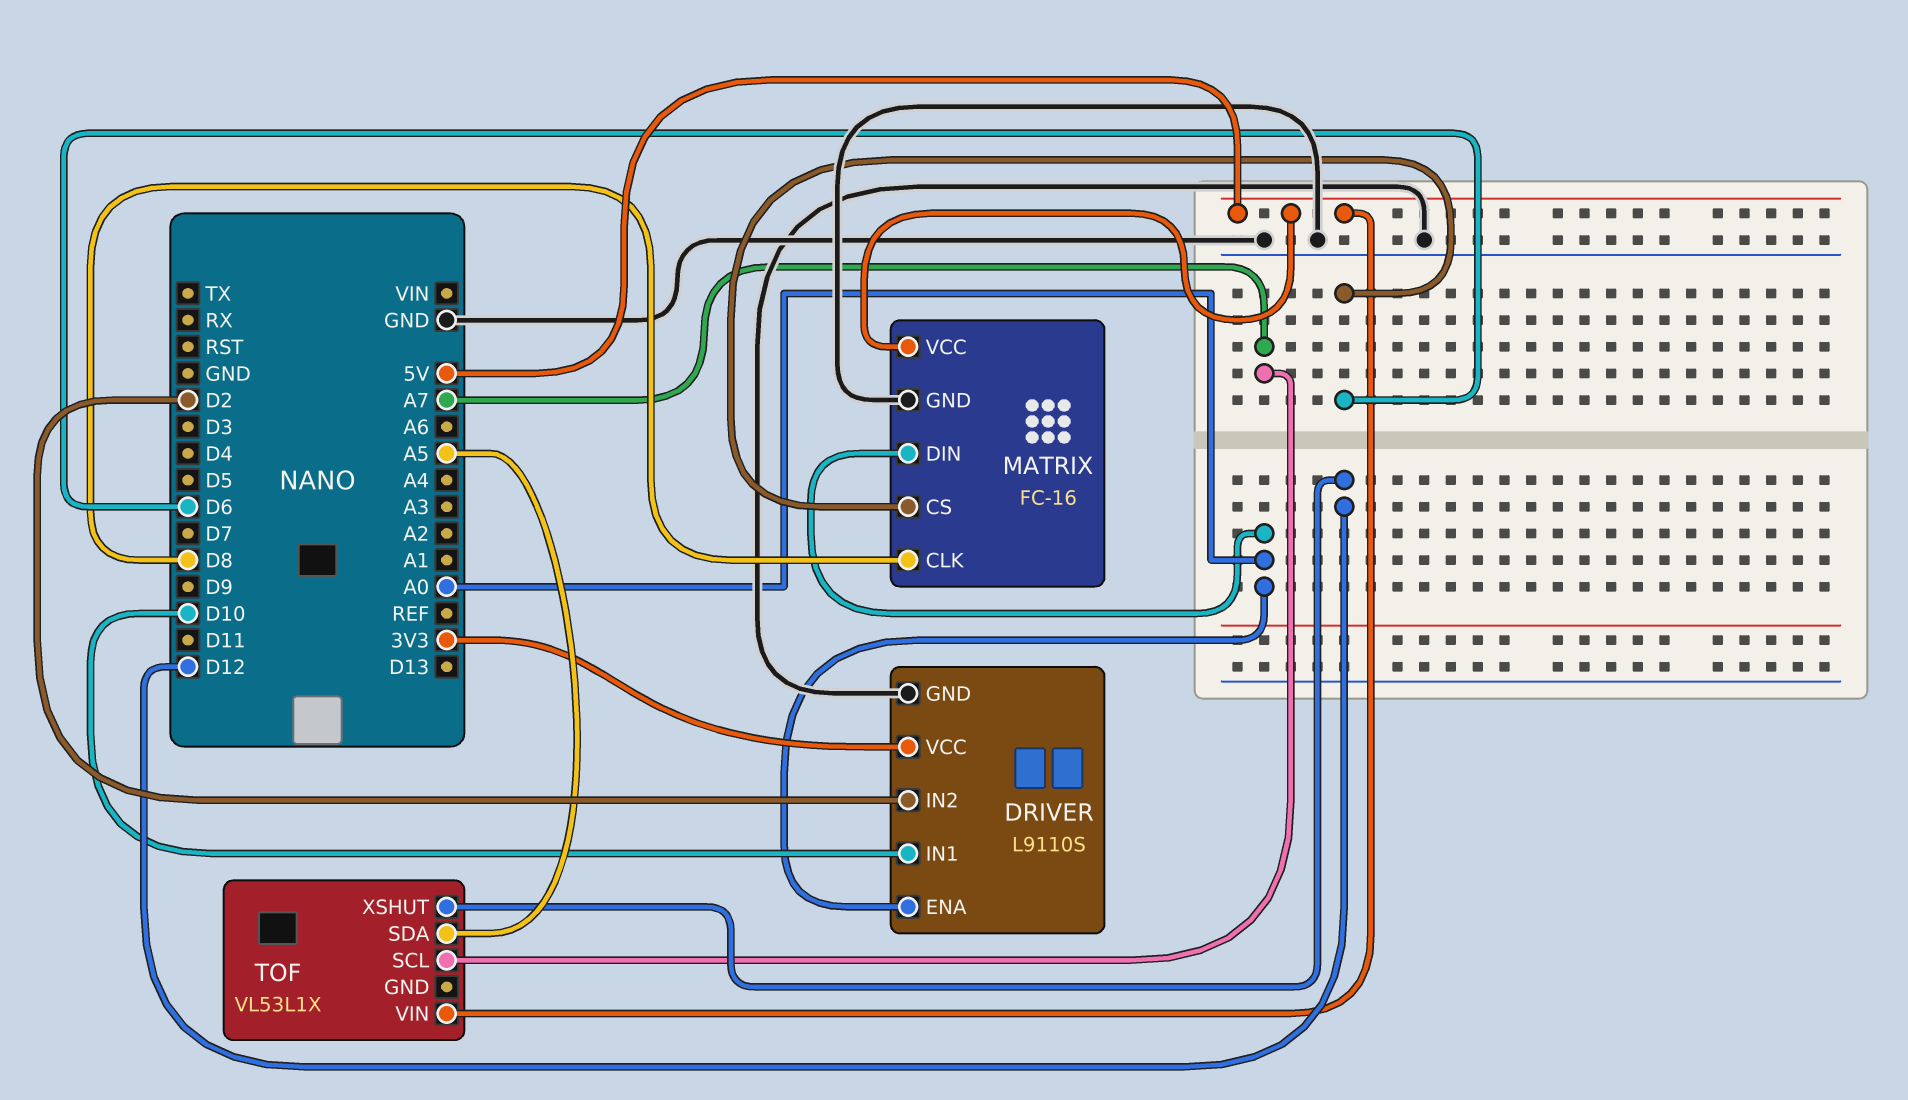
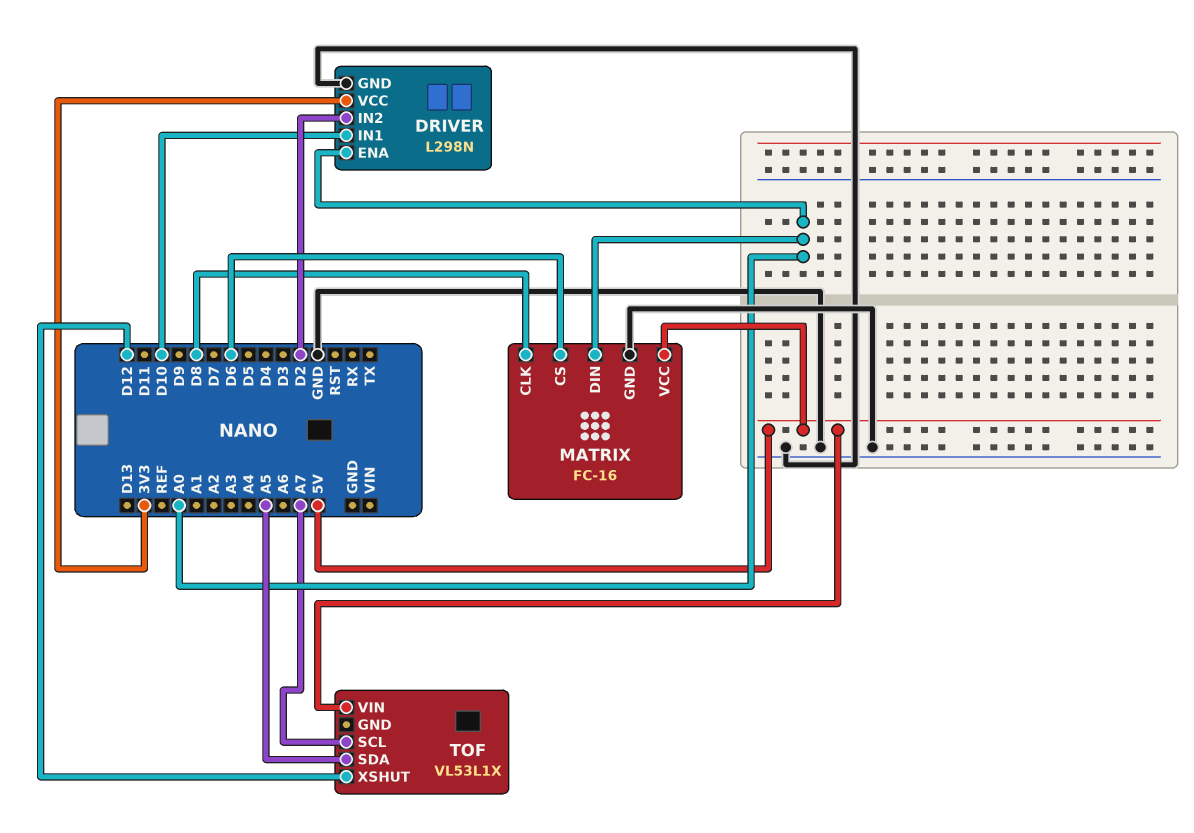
DRIVER: L9110S -> L298N

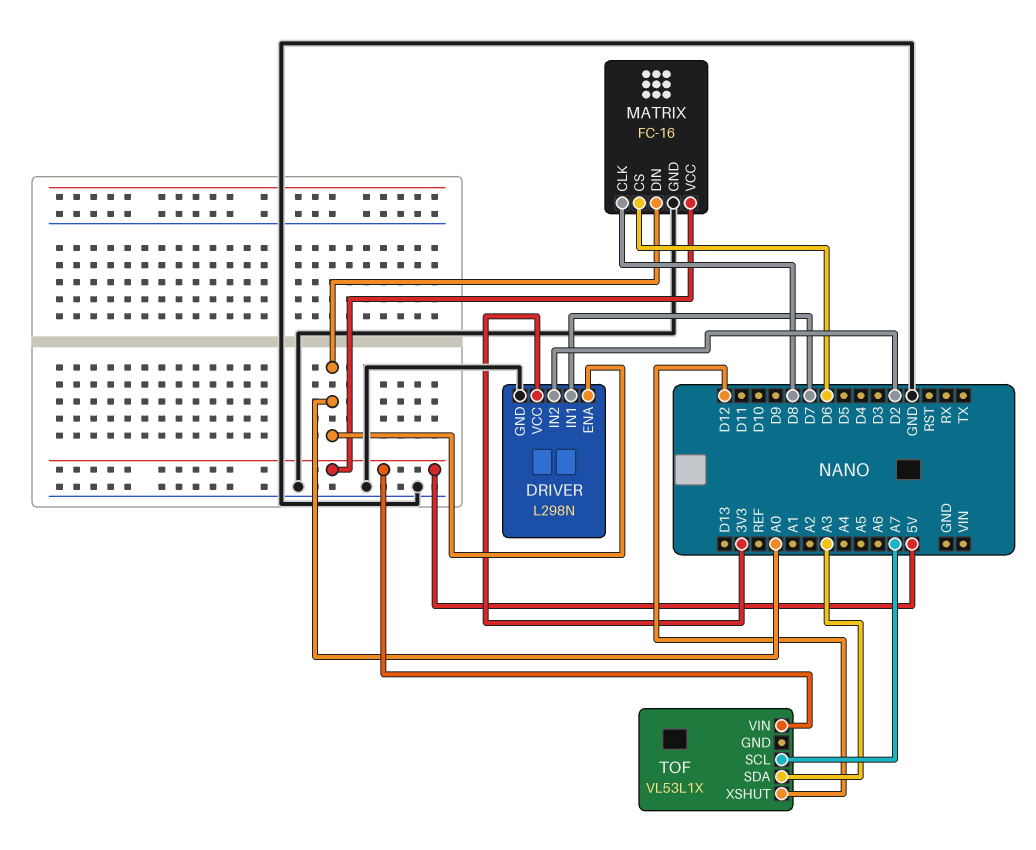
DRIVER pin IN1: D10 -> D7
TOF pin SDA: A5 -> A3

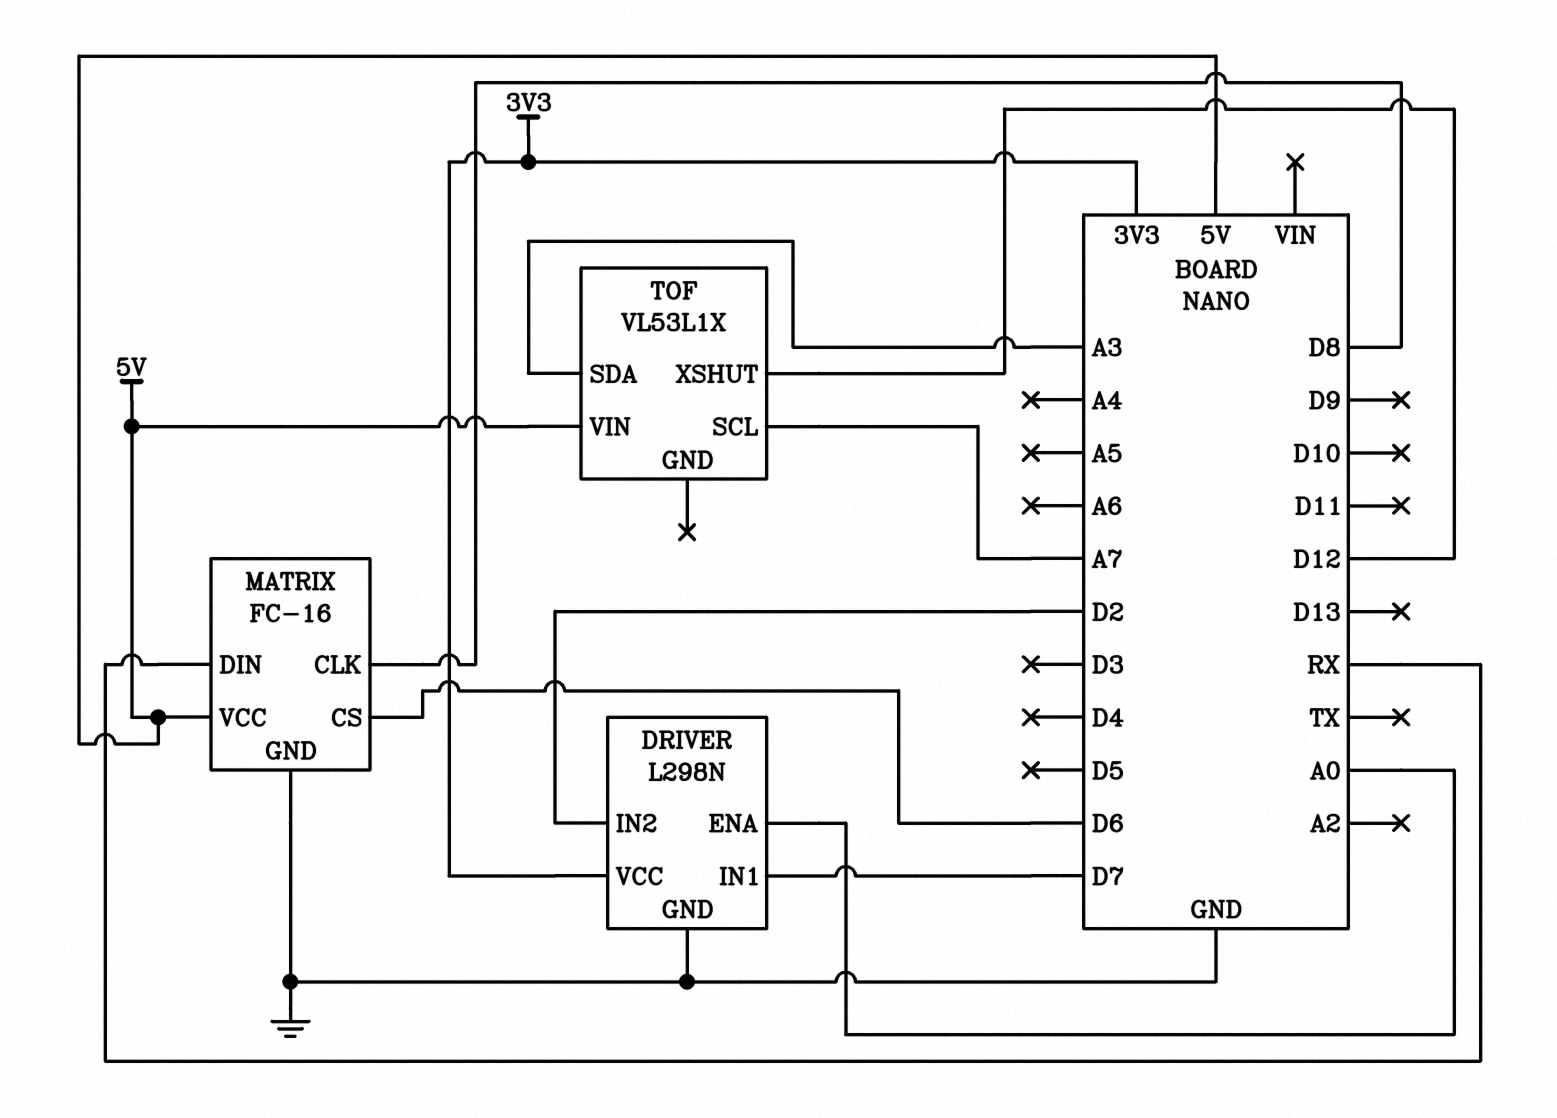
MATRIX pin DIN: A0 -> RX

